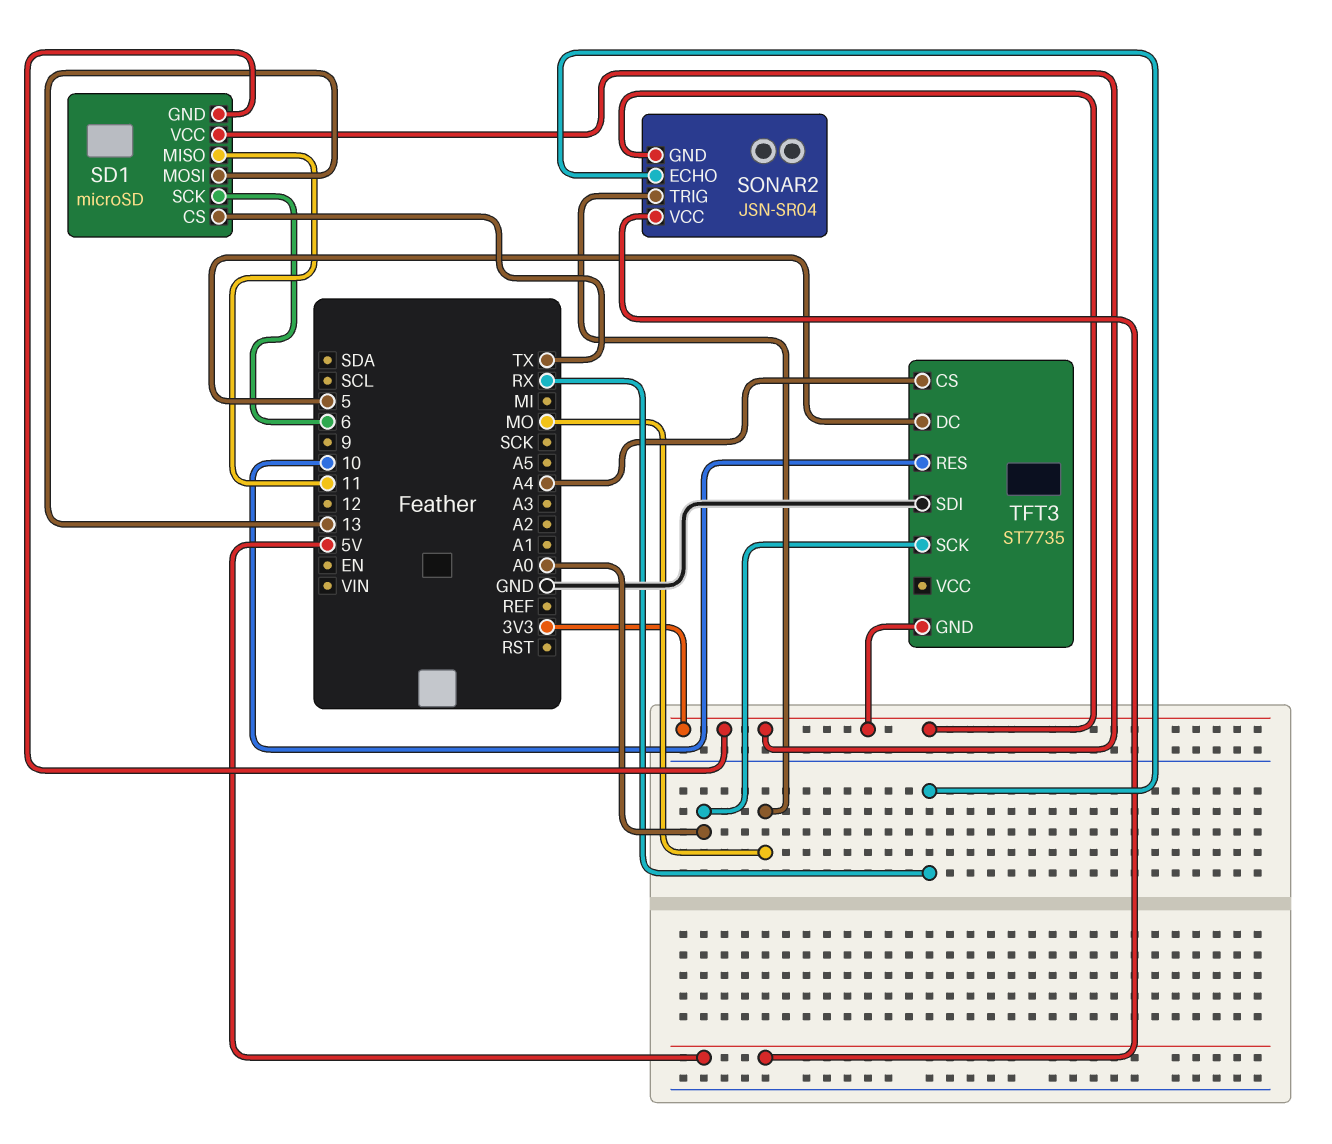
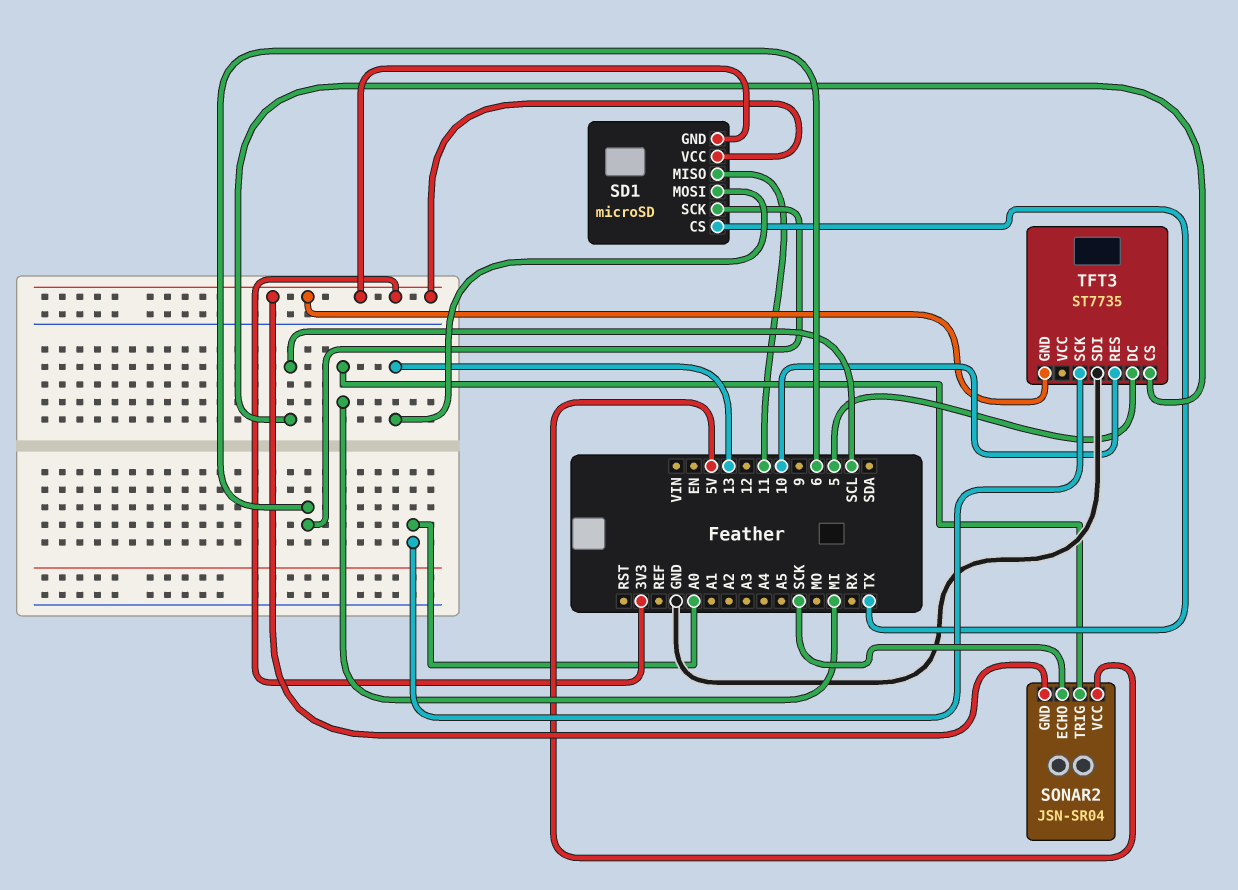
SONAR2 pin ECHO: RX -> SCK
SONAR2 pin TRIG: MO -> MI
TFT3 pin CS: A4 -> SCL

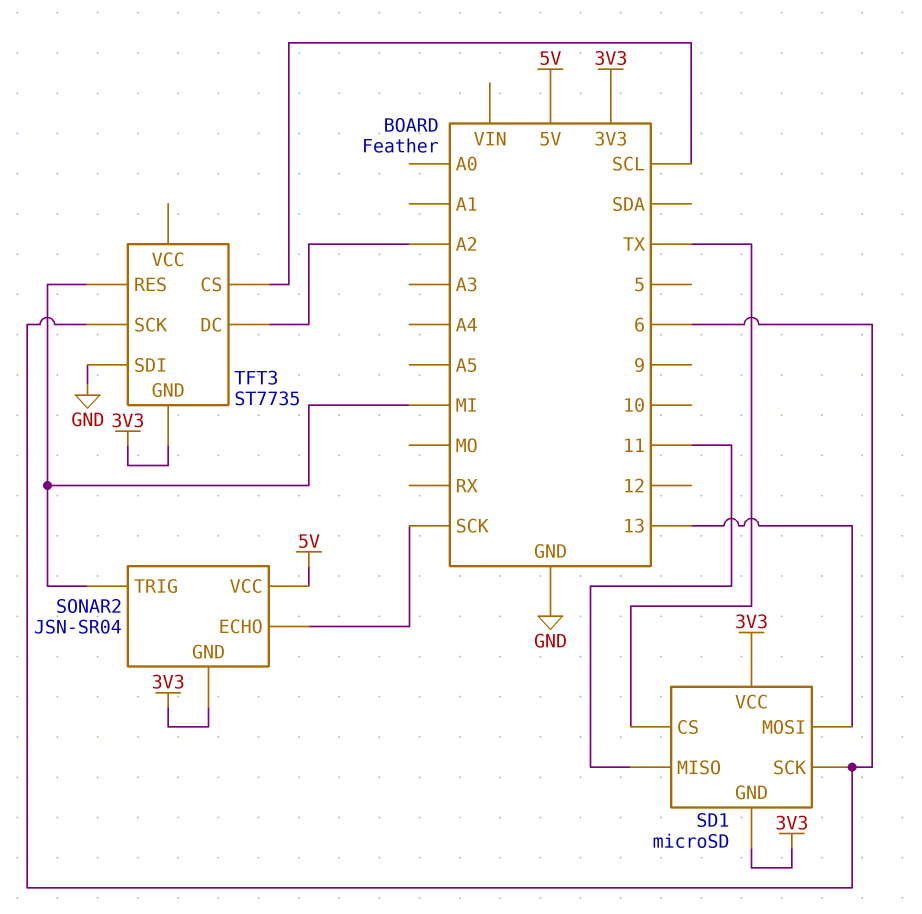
TFT3 pin DC: 5 -> A2
TFT3 pin RES: 10 -> MI
TFT3 pin SCK: A0 -> 6

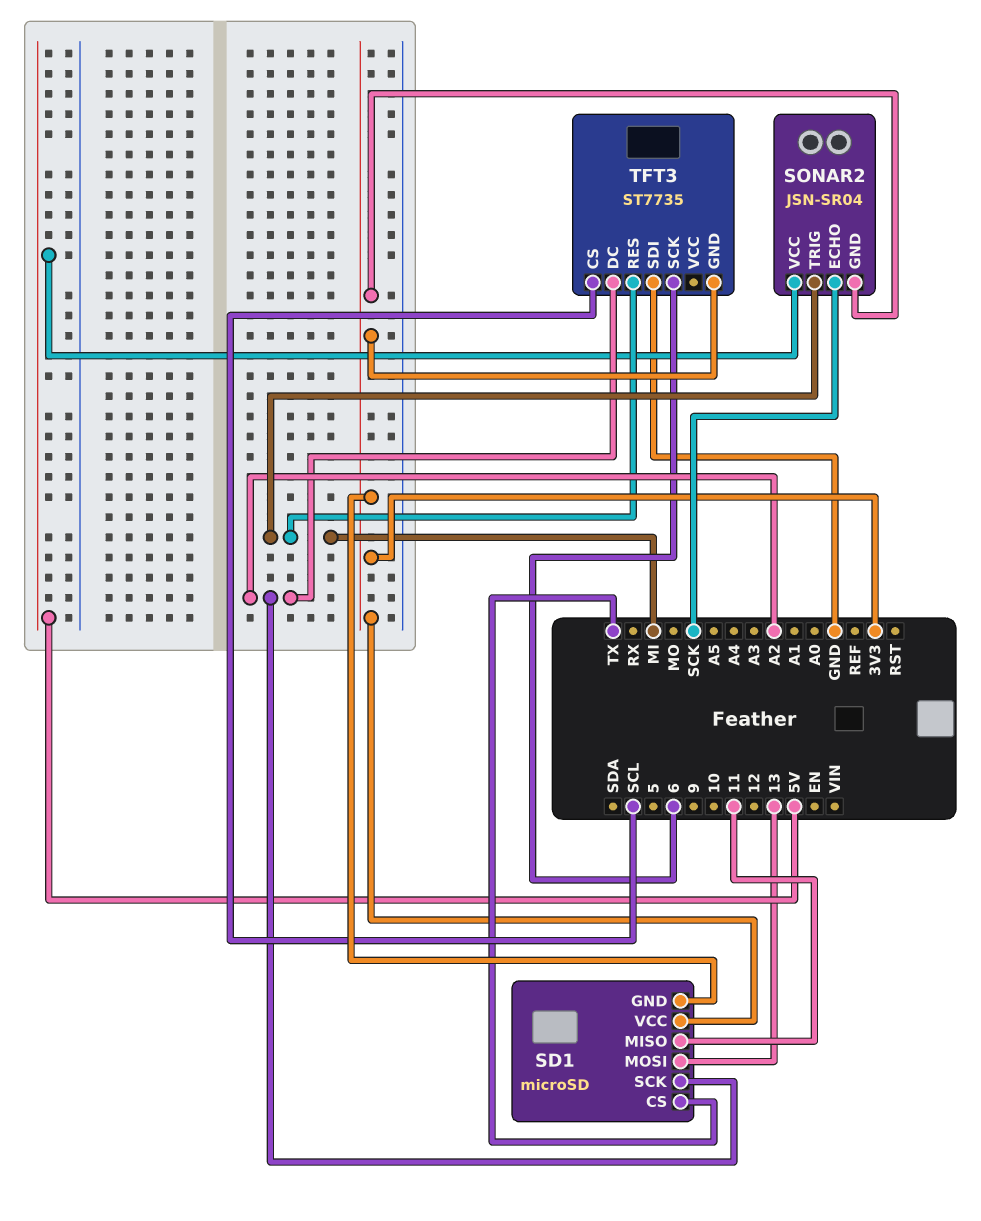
SD1 pin SCK: 6 -> A2

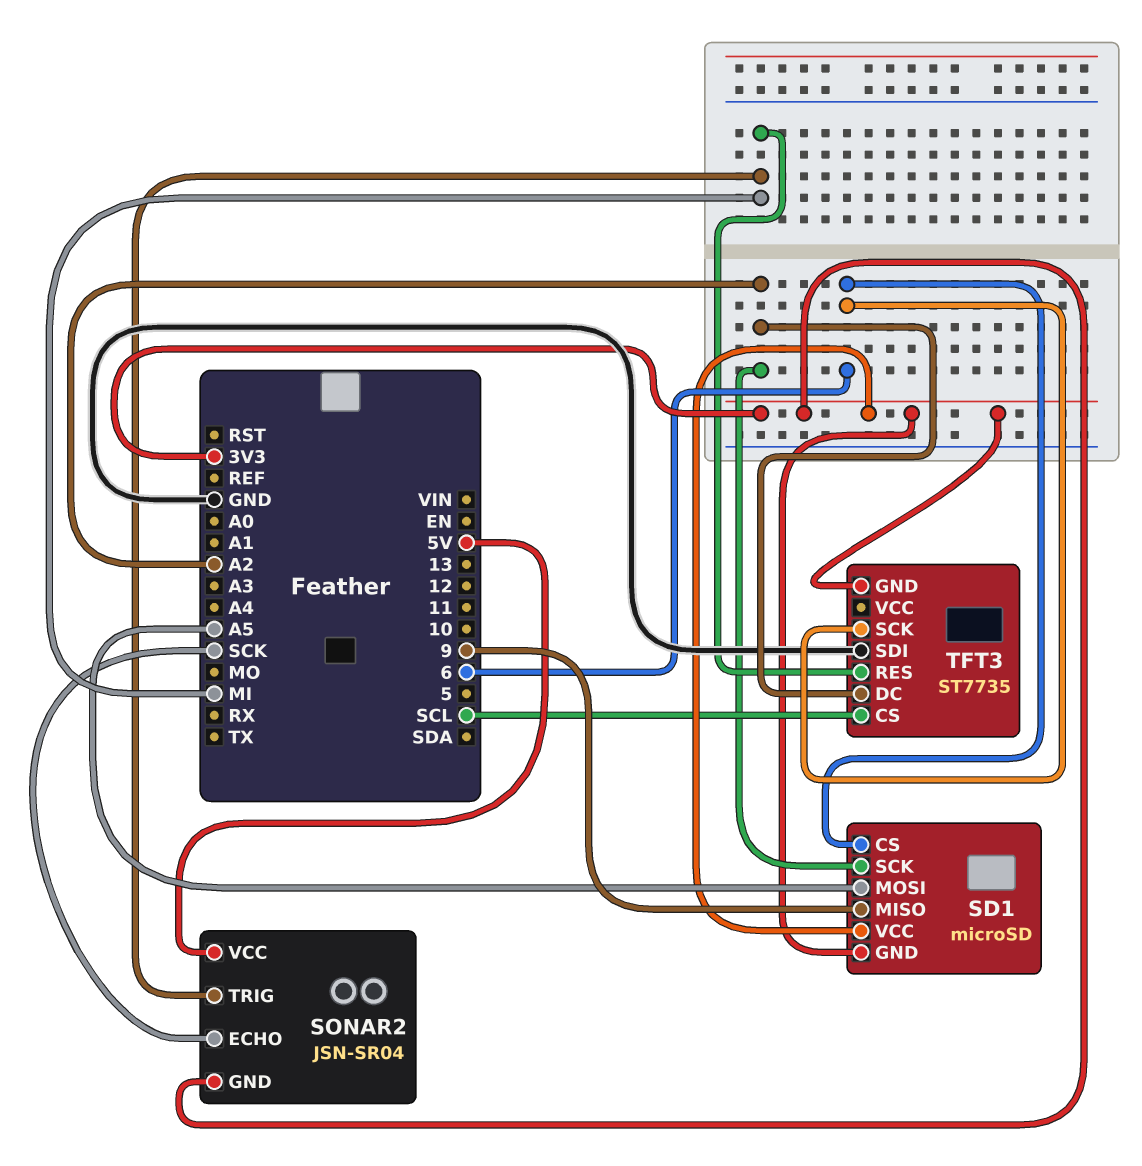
SD1 pin CS: TX -> 6
SD1 pin MISO: 11 -> 9
SD1 pin MOSI: 13 -> A5

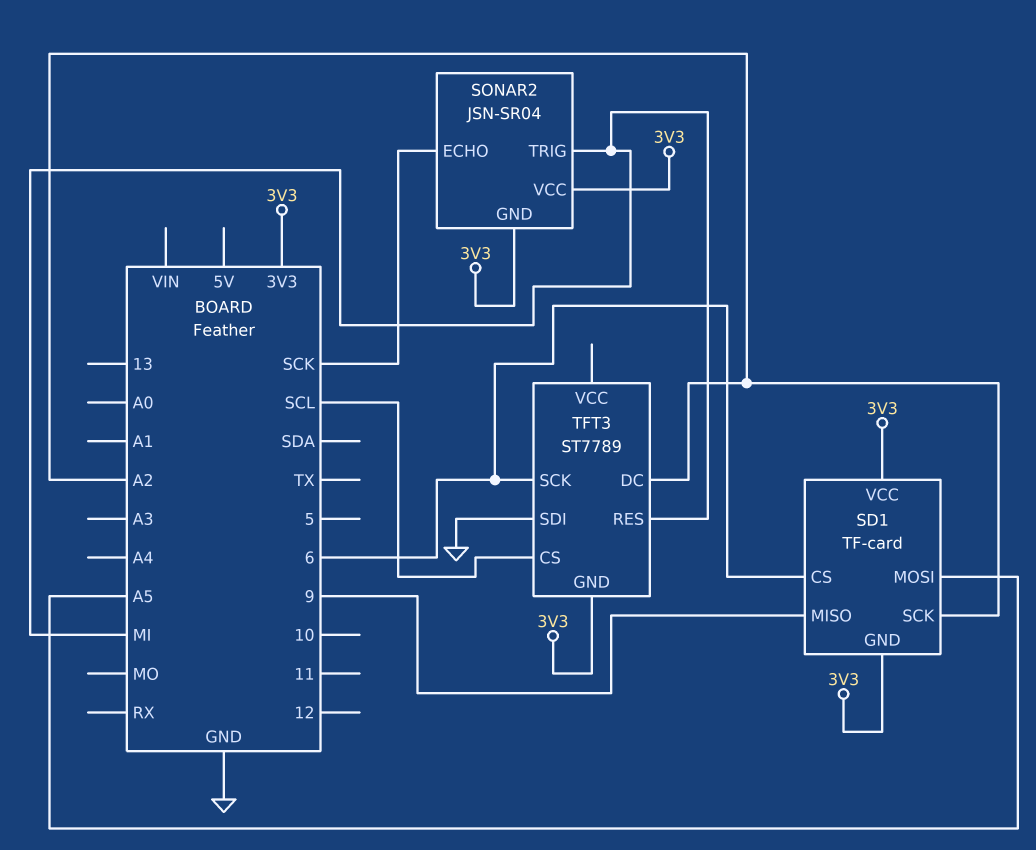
SD1: microSD -> TF-card
SONAR2 pin VCC: 5V -> 3V3
TFT3: ST7735 -> ST7789

